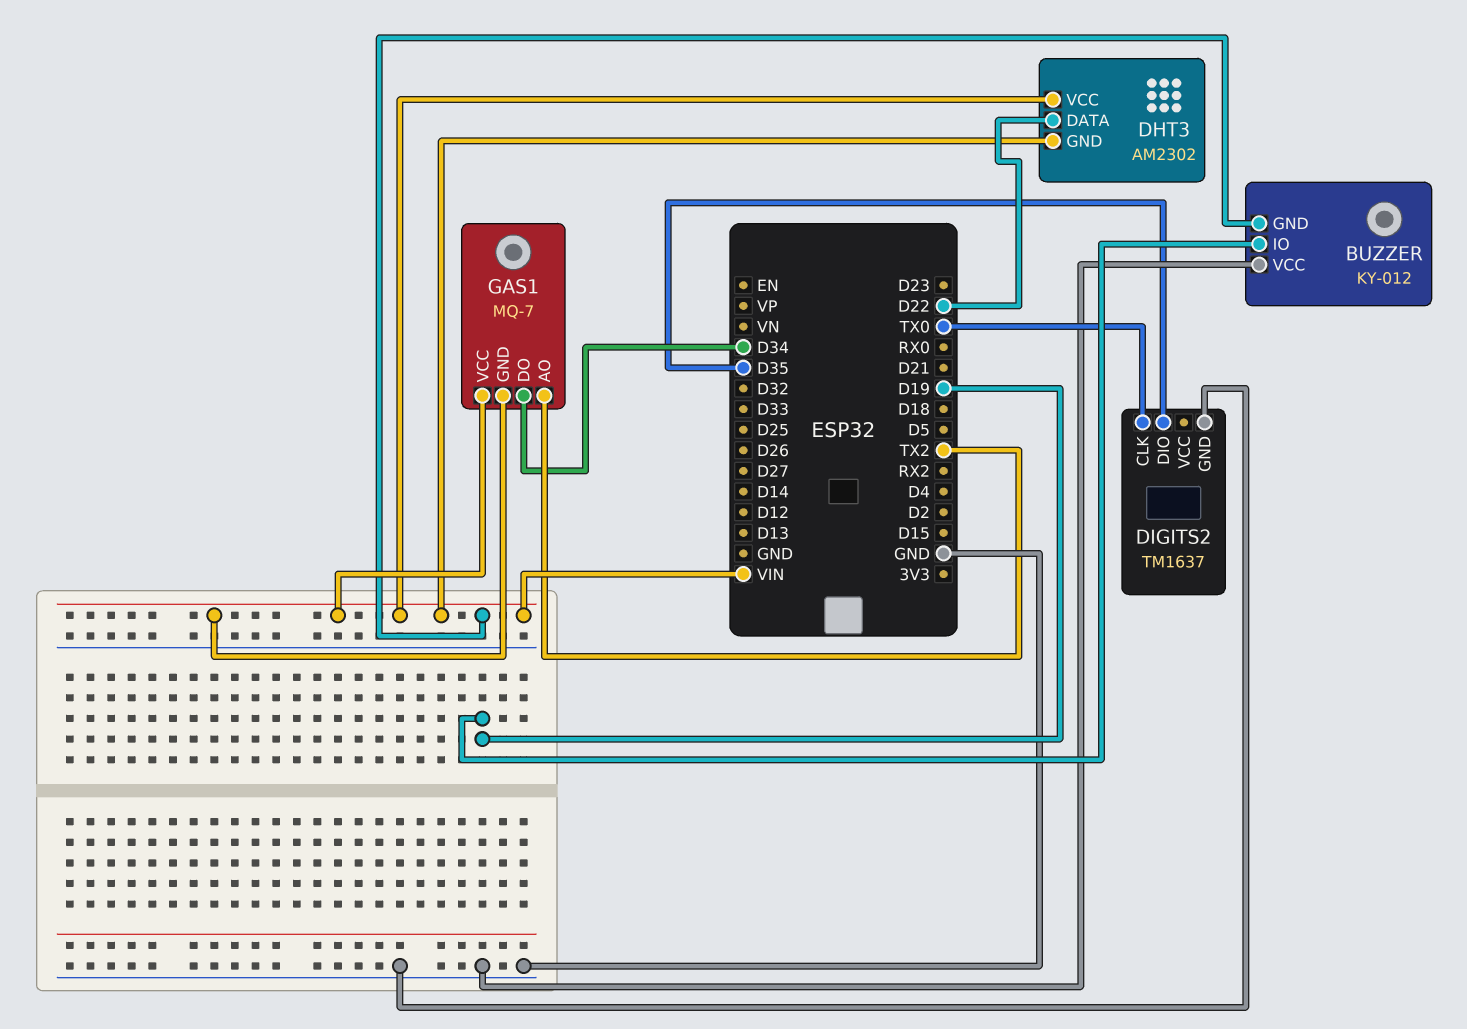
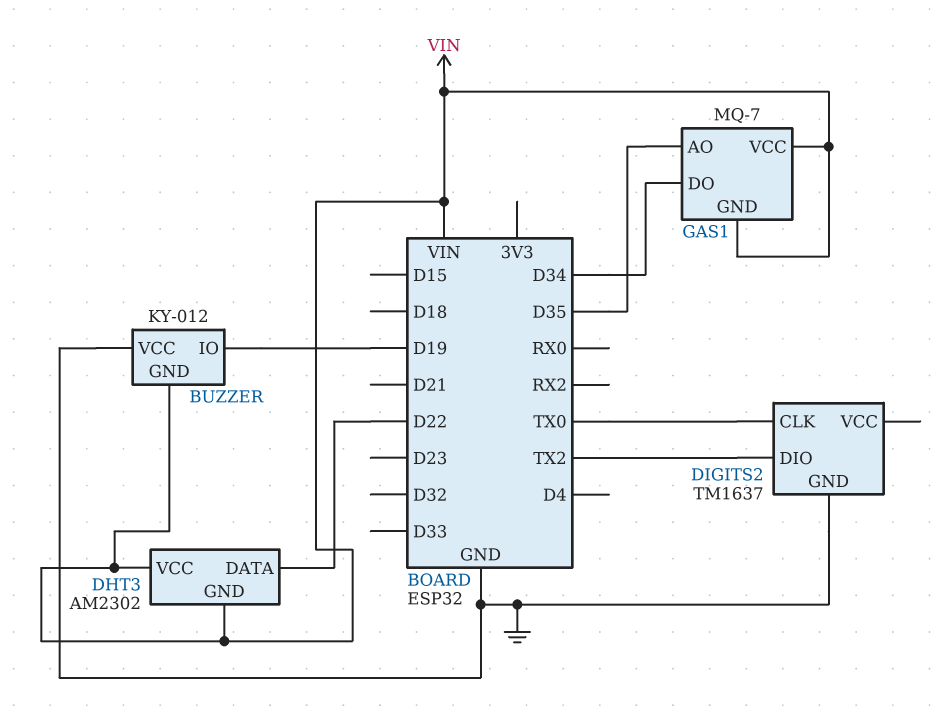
DIGITS2 pin DIO: D35 -> TX2
GAS1 pin AO: TX2 -> D35

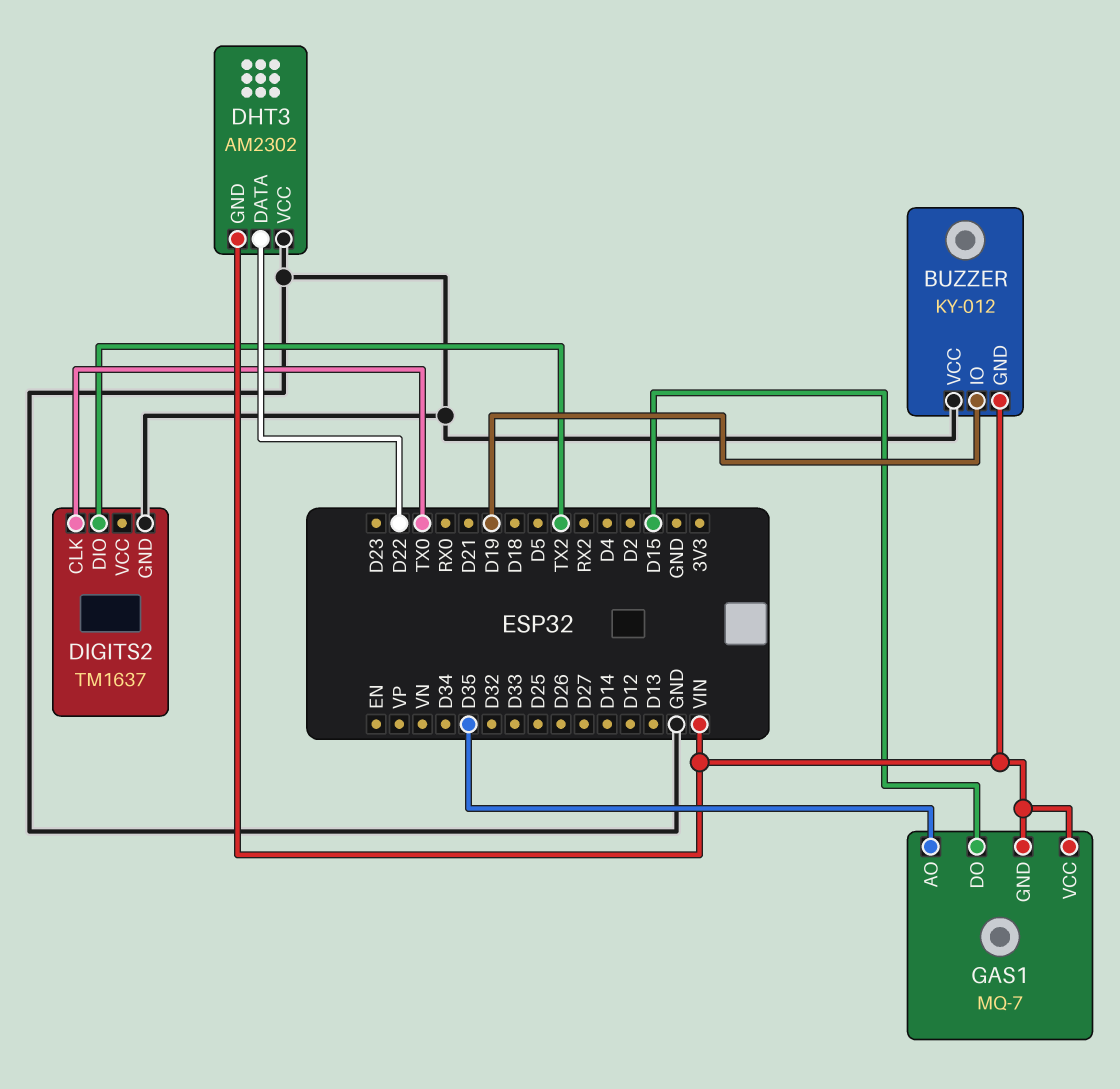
DHT3 pin VCC: VIN -> GND
GAS1 pin DO: D34 -> D15

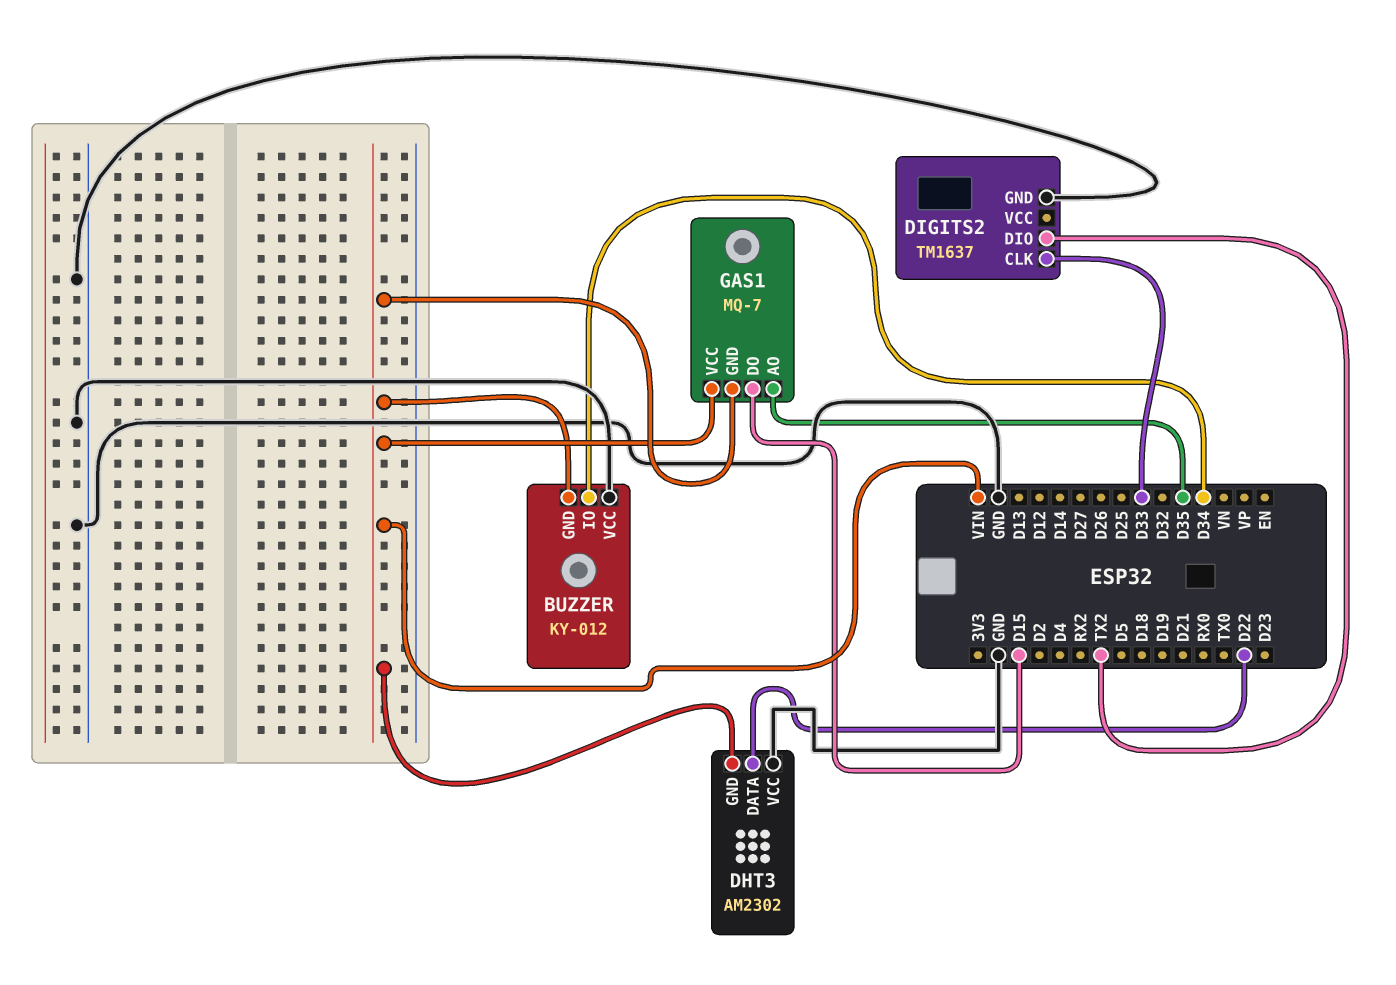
BUZZER pin IO: D19 -> D34
DIGITS2 pin CLK: TX0 -> D33

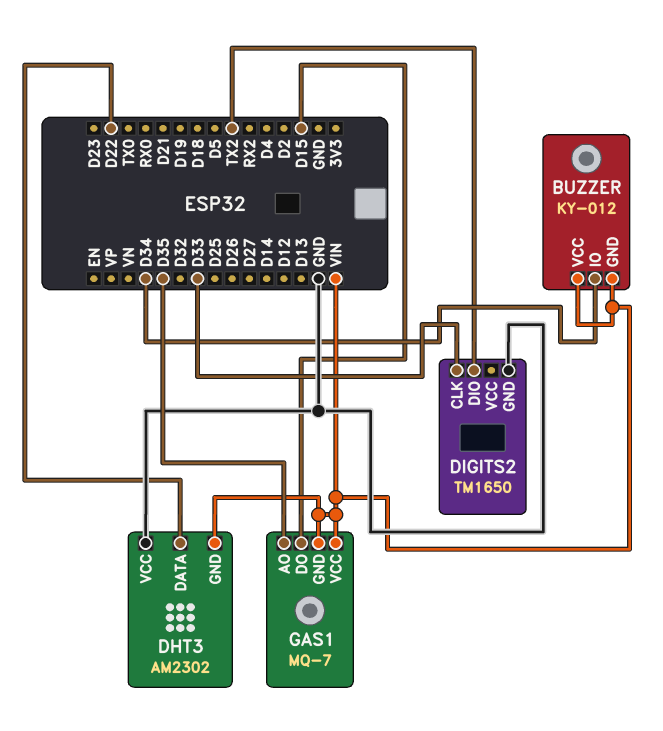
BUZZER pin VCC: GND -> VIN
DIGITS2: TM1637 -> TM1650

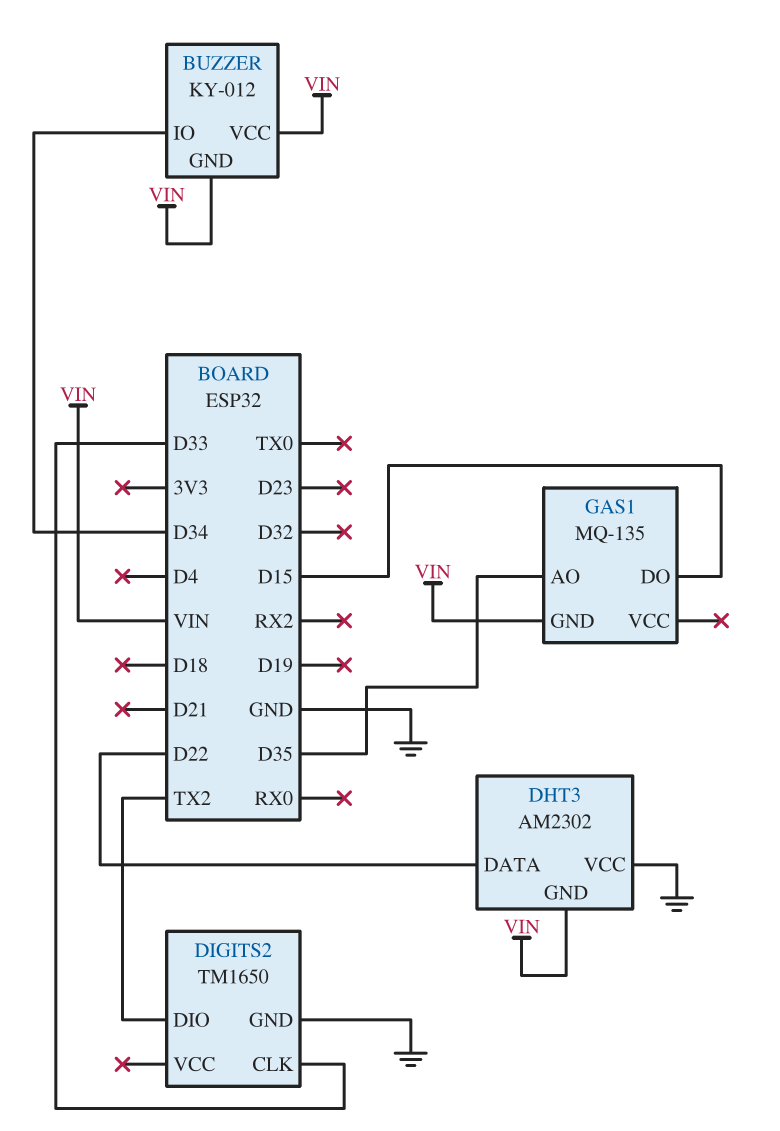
GAS1: MQ-7 -> MQ-135
GAS1 pin VCC: VIN -> none

